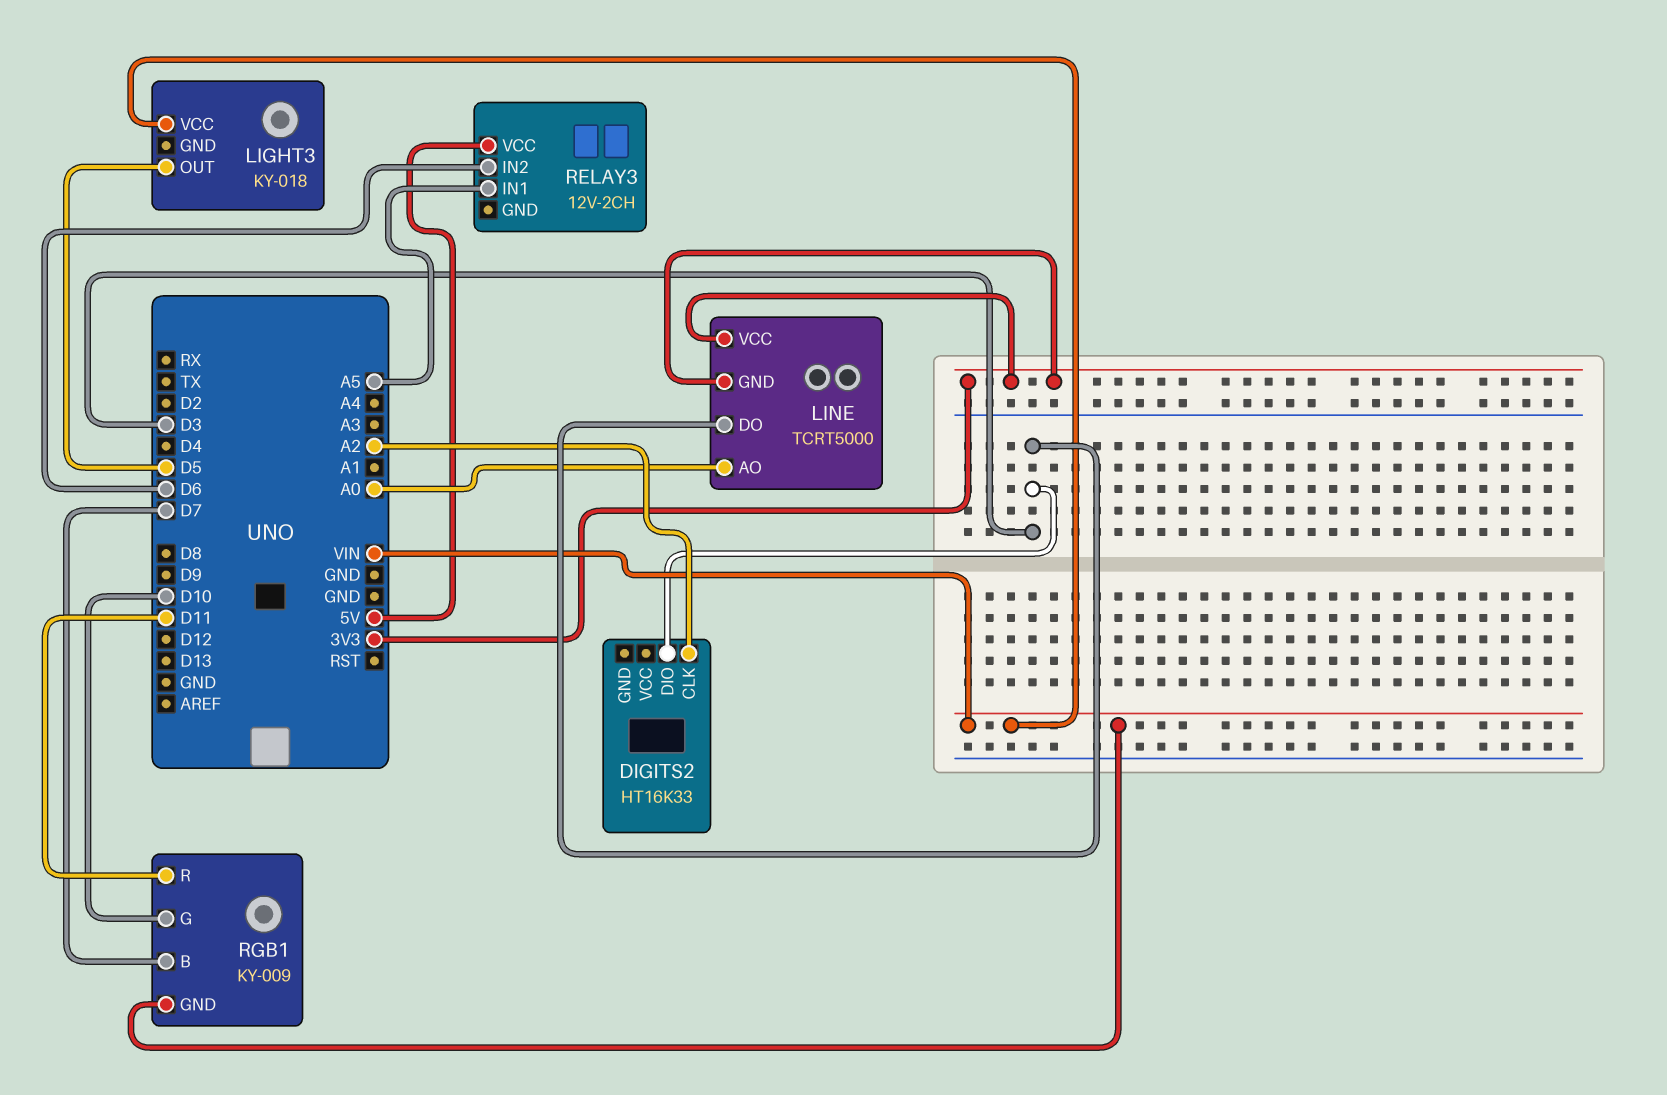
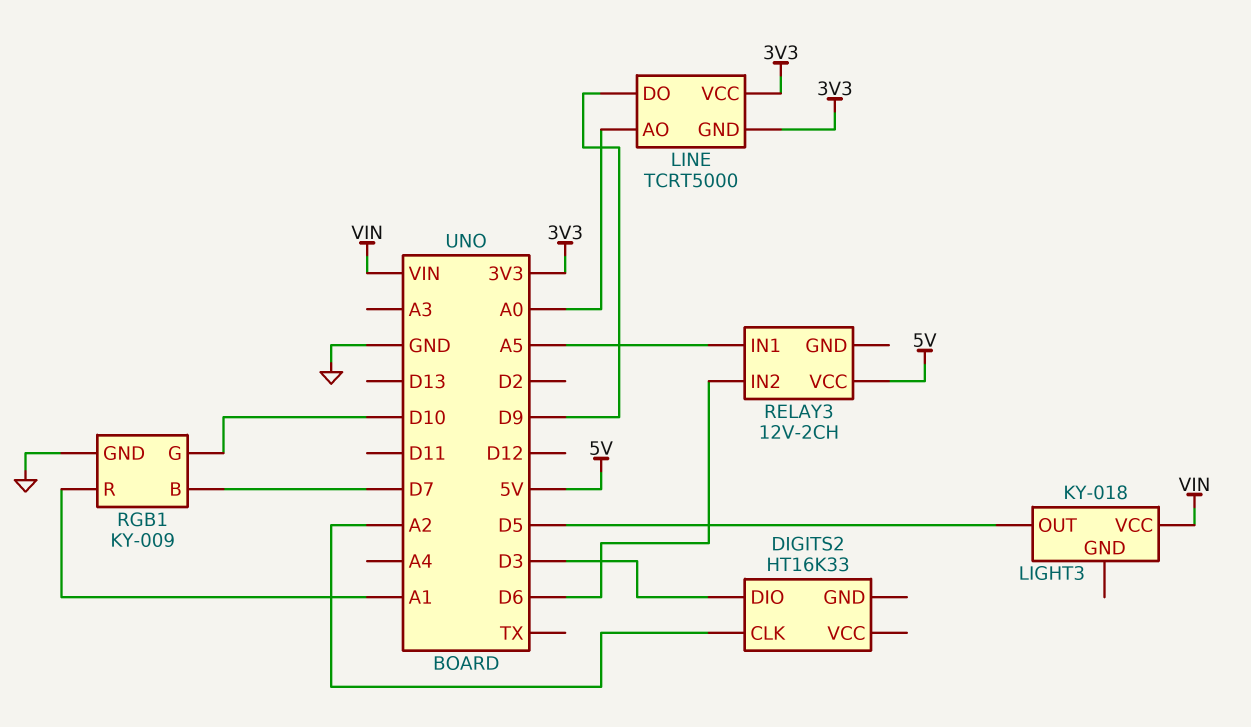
LINE pin DO: D3 -> D9
RGB1 pin GND: VIN -> GND
RGB1 pin R: D11 -> A1

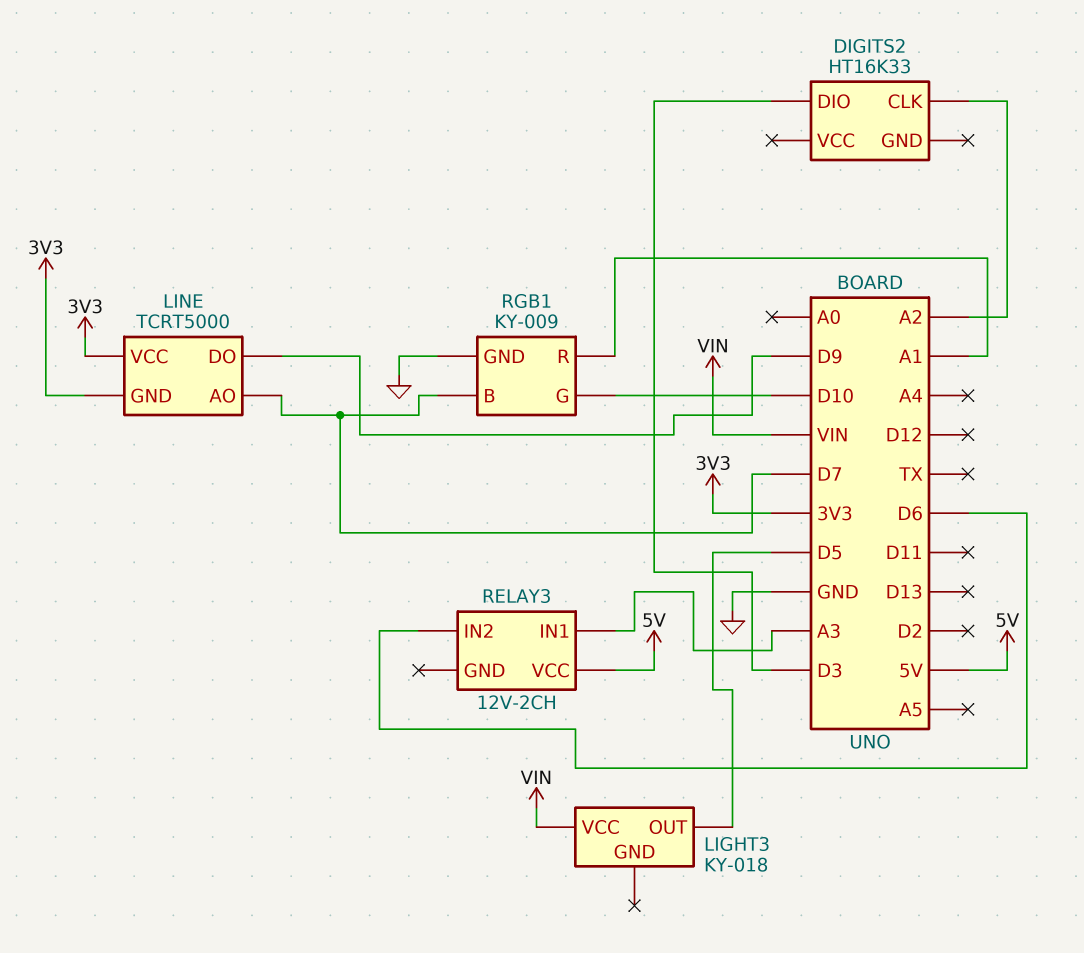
LINE pin AO: A0 -> D7
RELAY3 pin IN1: A5 -> A3

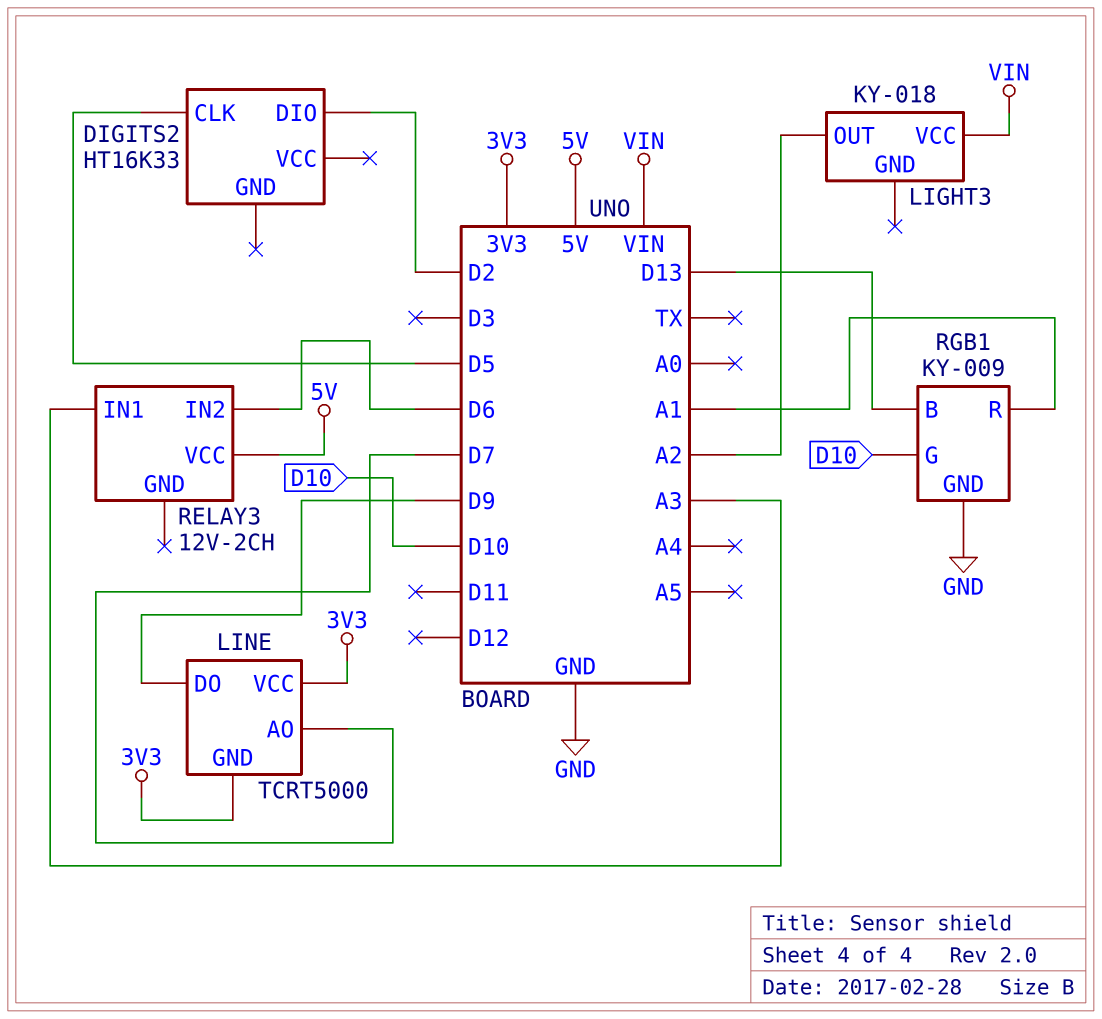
DIGITS2 pin CLK: A2 -> D5
DIGITS2 pin DIO: D3 -> D2
LIGHT3 pin OUT: D5 -> A2
RGB1 pin B: D7 -> D13

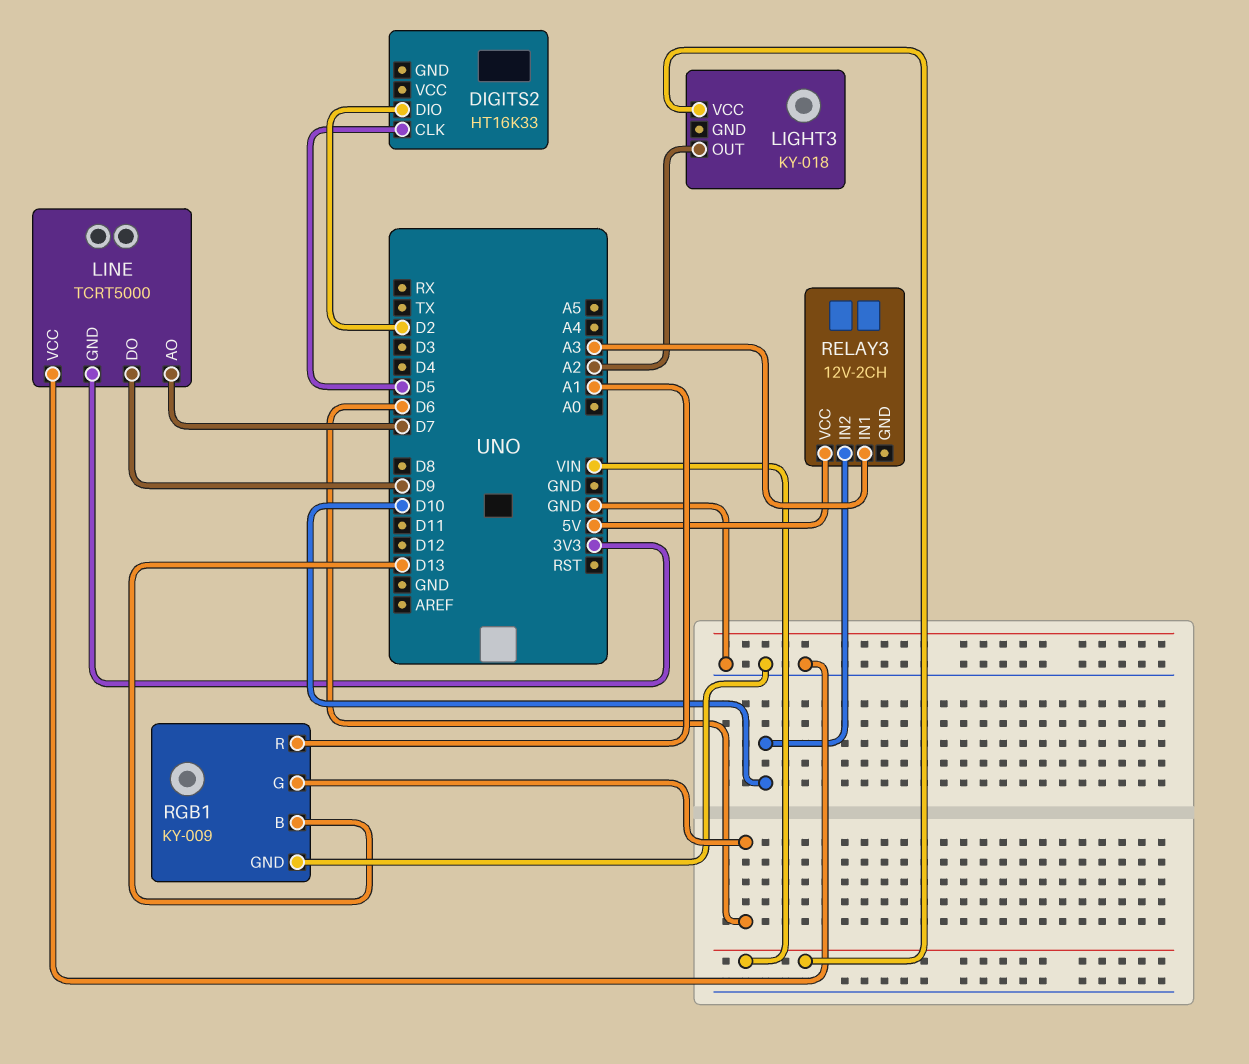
LINE pin VCC: 3V3 -> GND
RELAY3 pin IN2: D6 -> D10
RGB1 pin G: D10 -> D6

